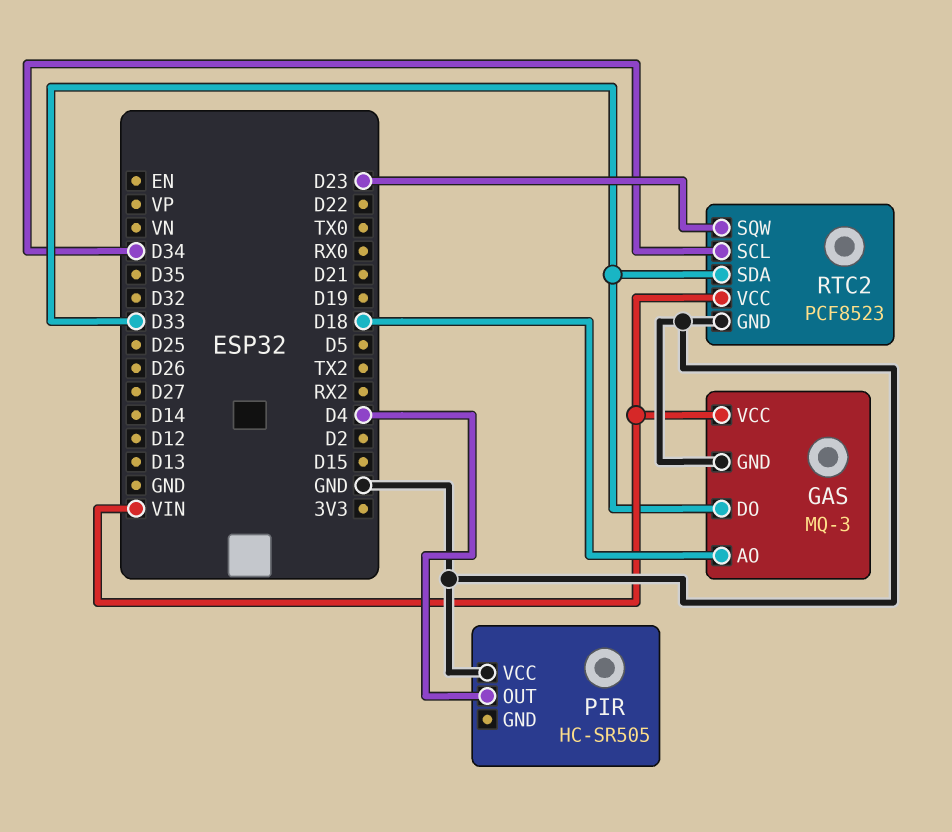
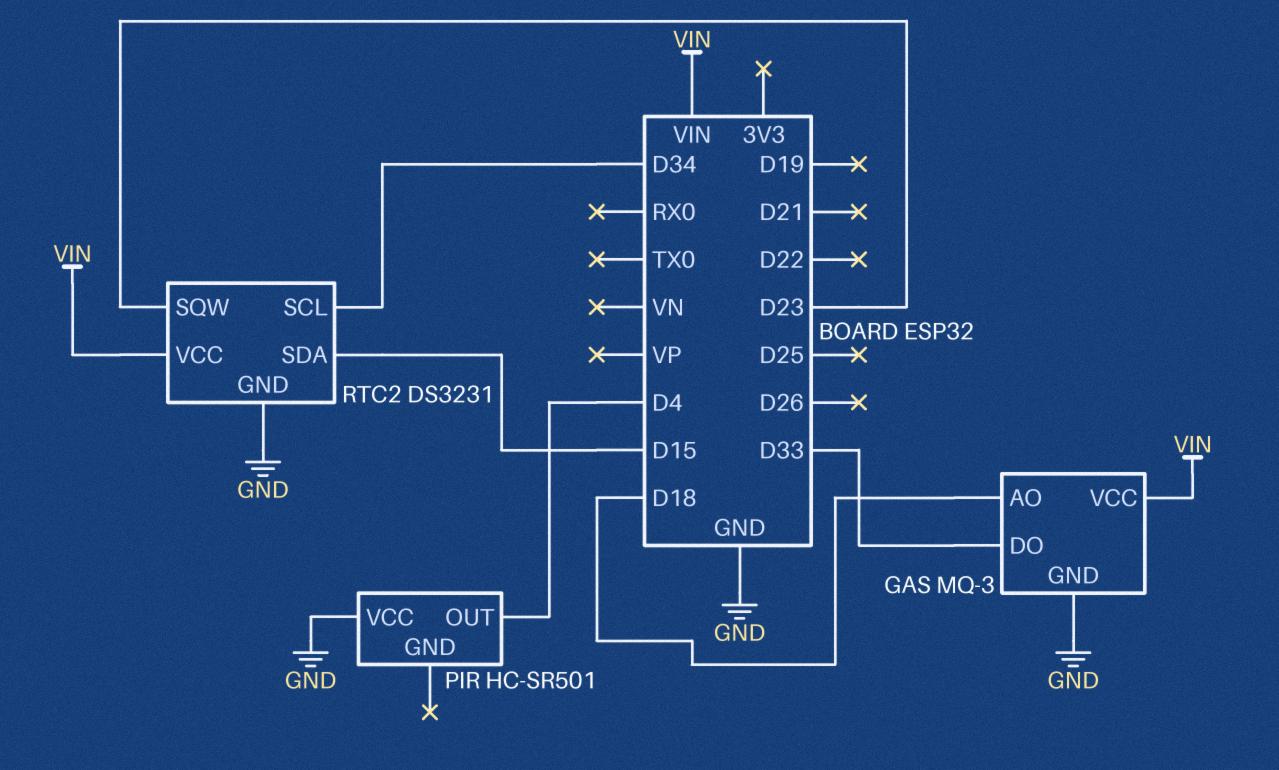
PIR: HC-SR505 -> HC-SR501
RTC2: PCF8523 -> DS3231
RTC2 pin SDA: D33 -> D15

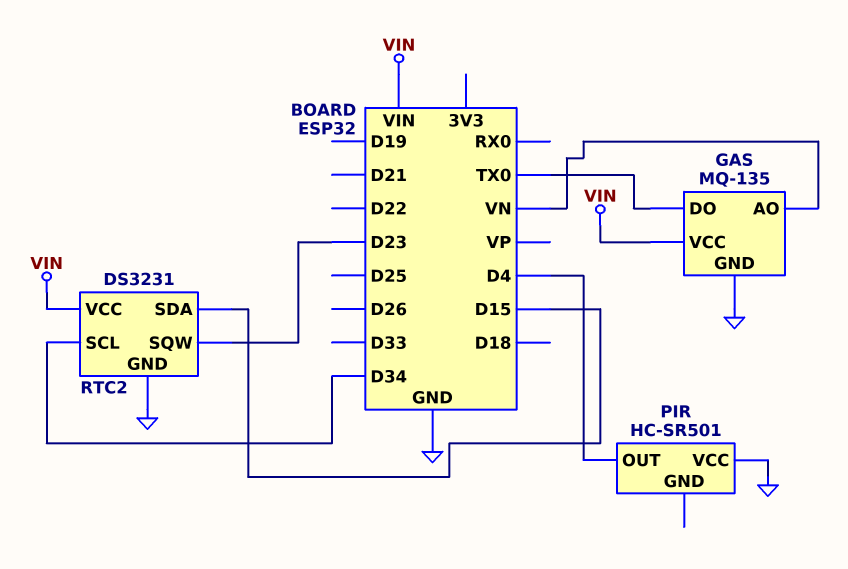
GAS: MQ-3 -> MQ-135
GAS pin AO: D18 -> VN
GAS pin DO: D33 -> TX0

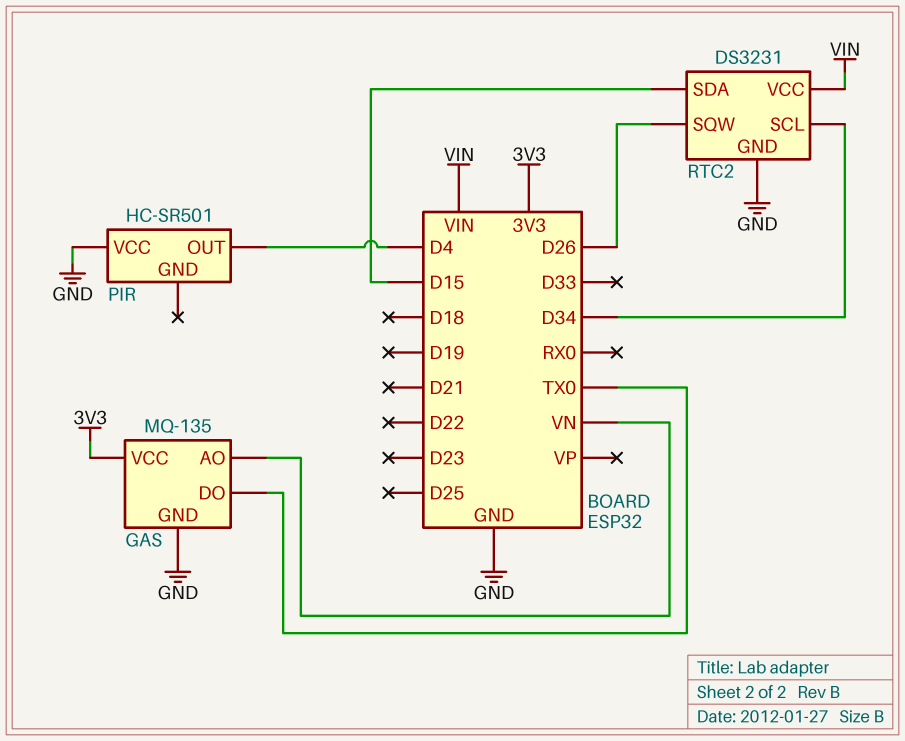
GAS pin VCC: VIN -> 3V3
RTC2 pin SQW: D23 -> D26

